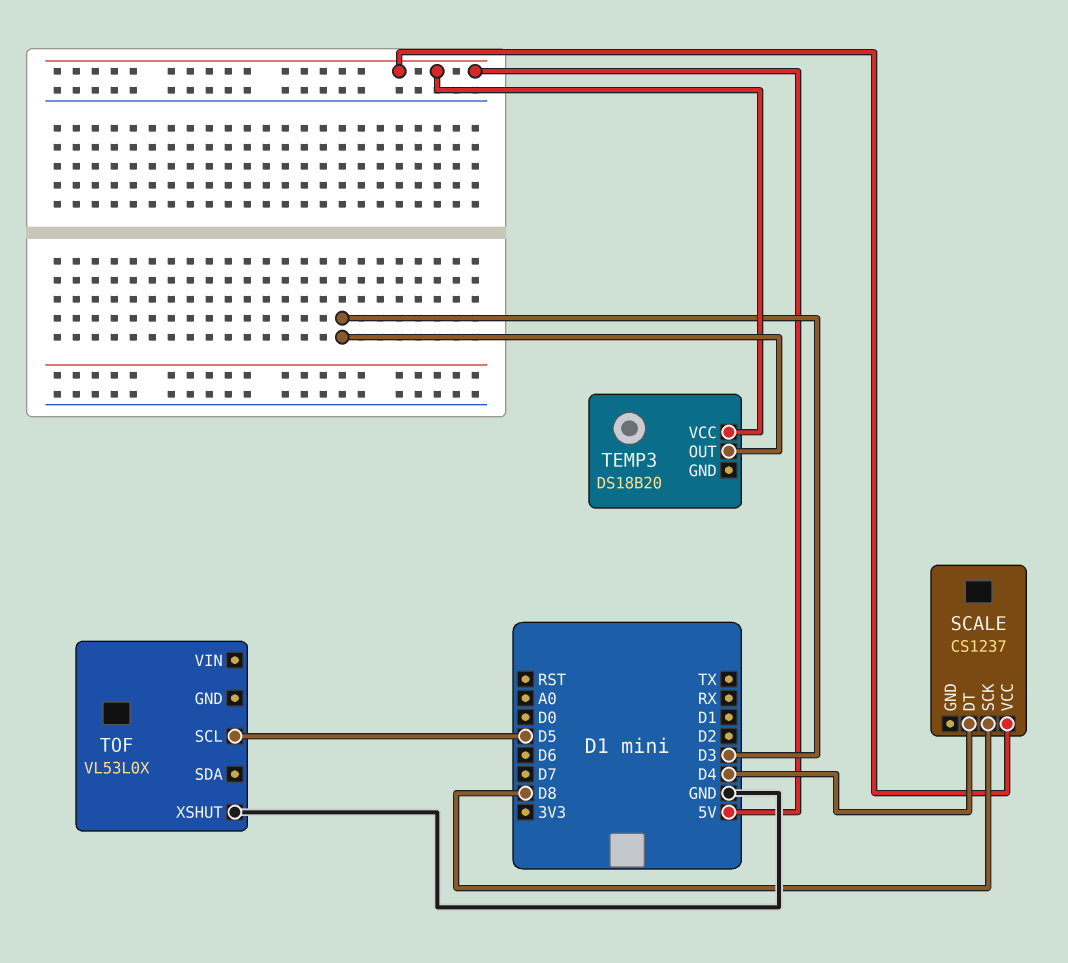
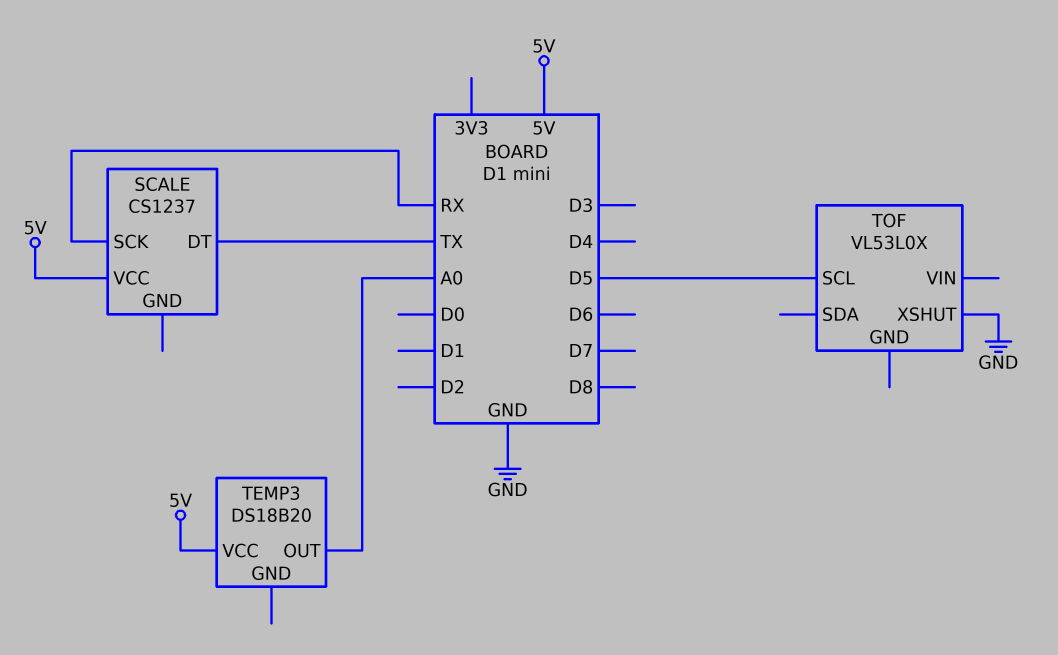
SCALE pin DT: D4 -> TX
SCALE pin SCK: D8 -> RX
TEMP3 pin OUT: D3 -> A0

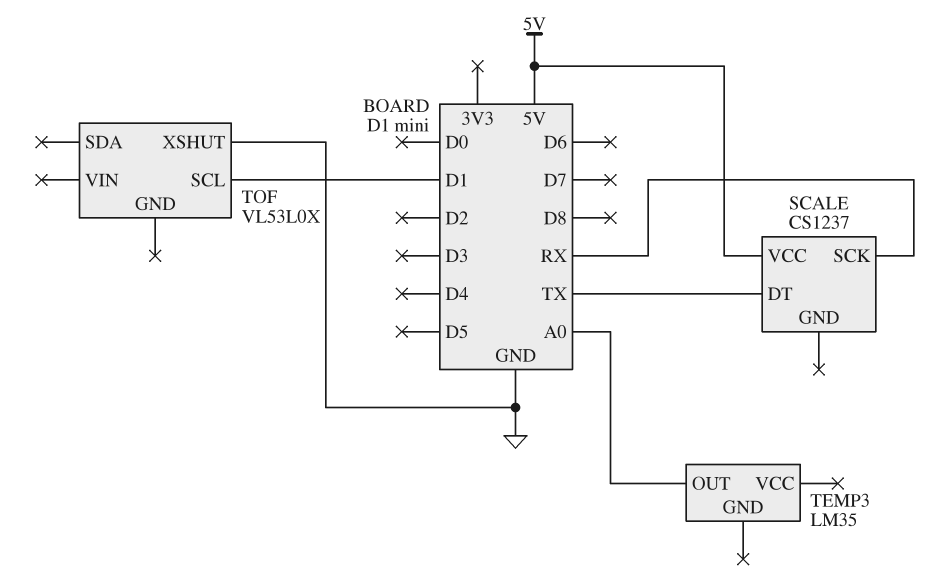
TEMP3: DS18B20 -> LM35
TEMP3 pin VCC: 5V -> none
TOF pin SCL: D5 -> D1

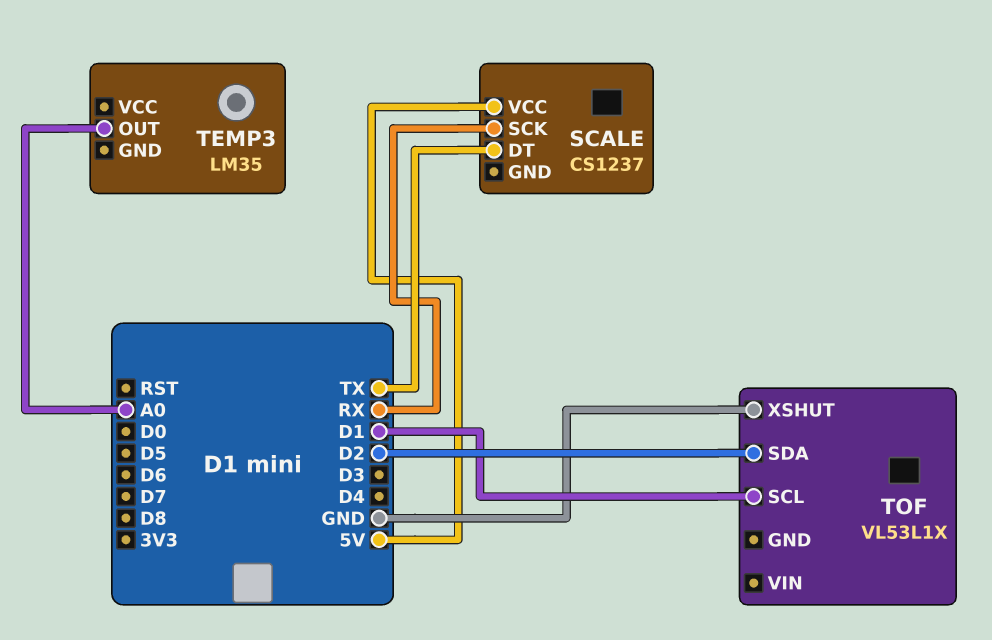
TOF: VL53L0X -> VL53L1X
TOF pin SDA: none -> D2

